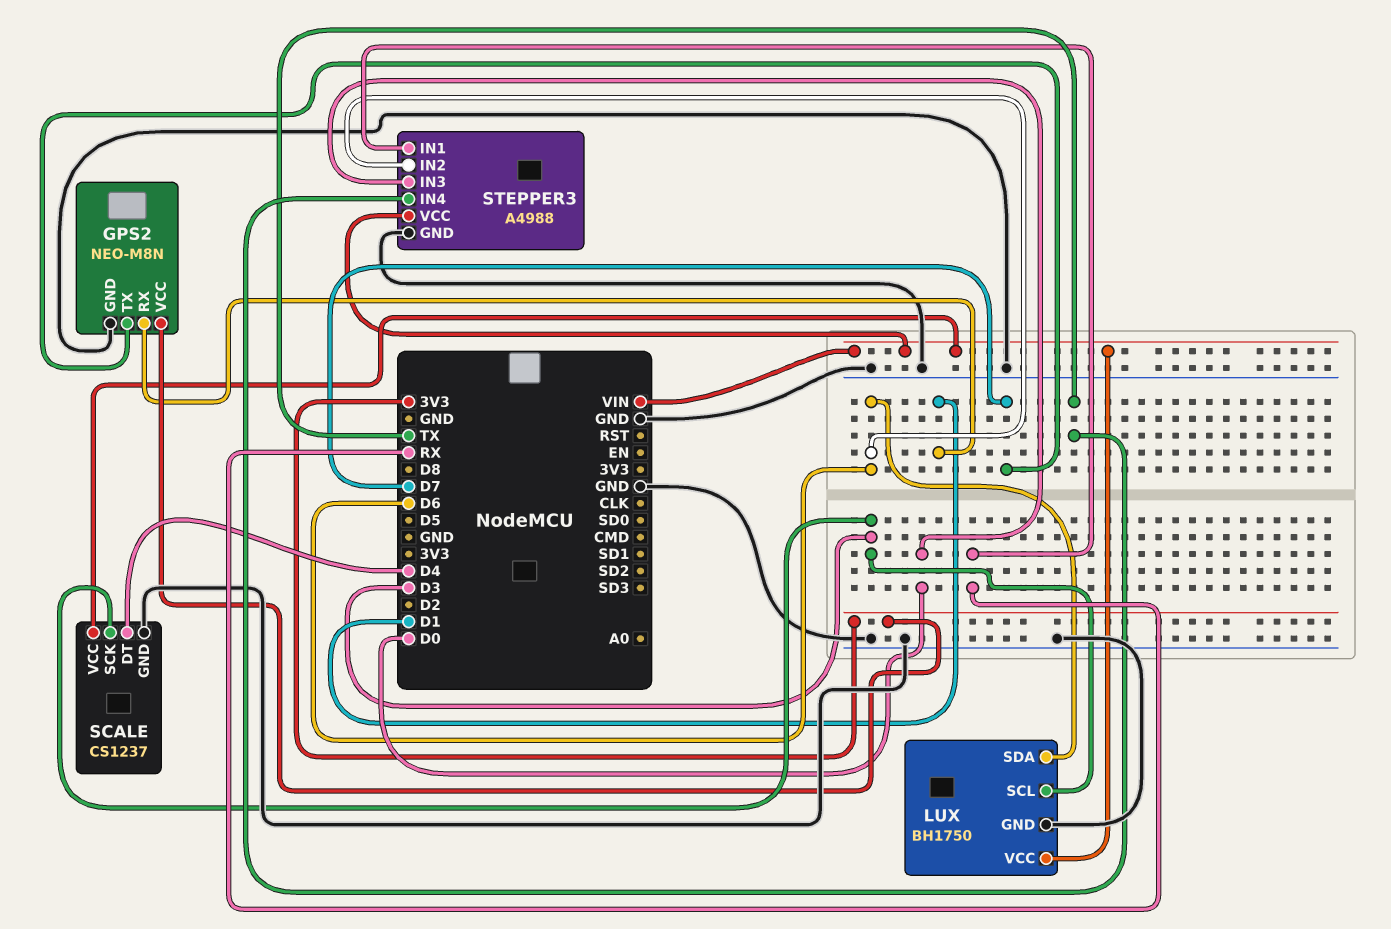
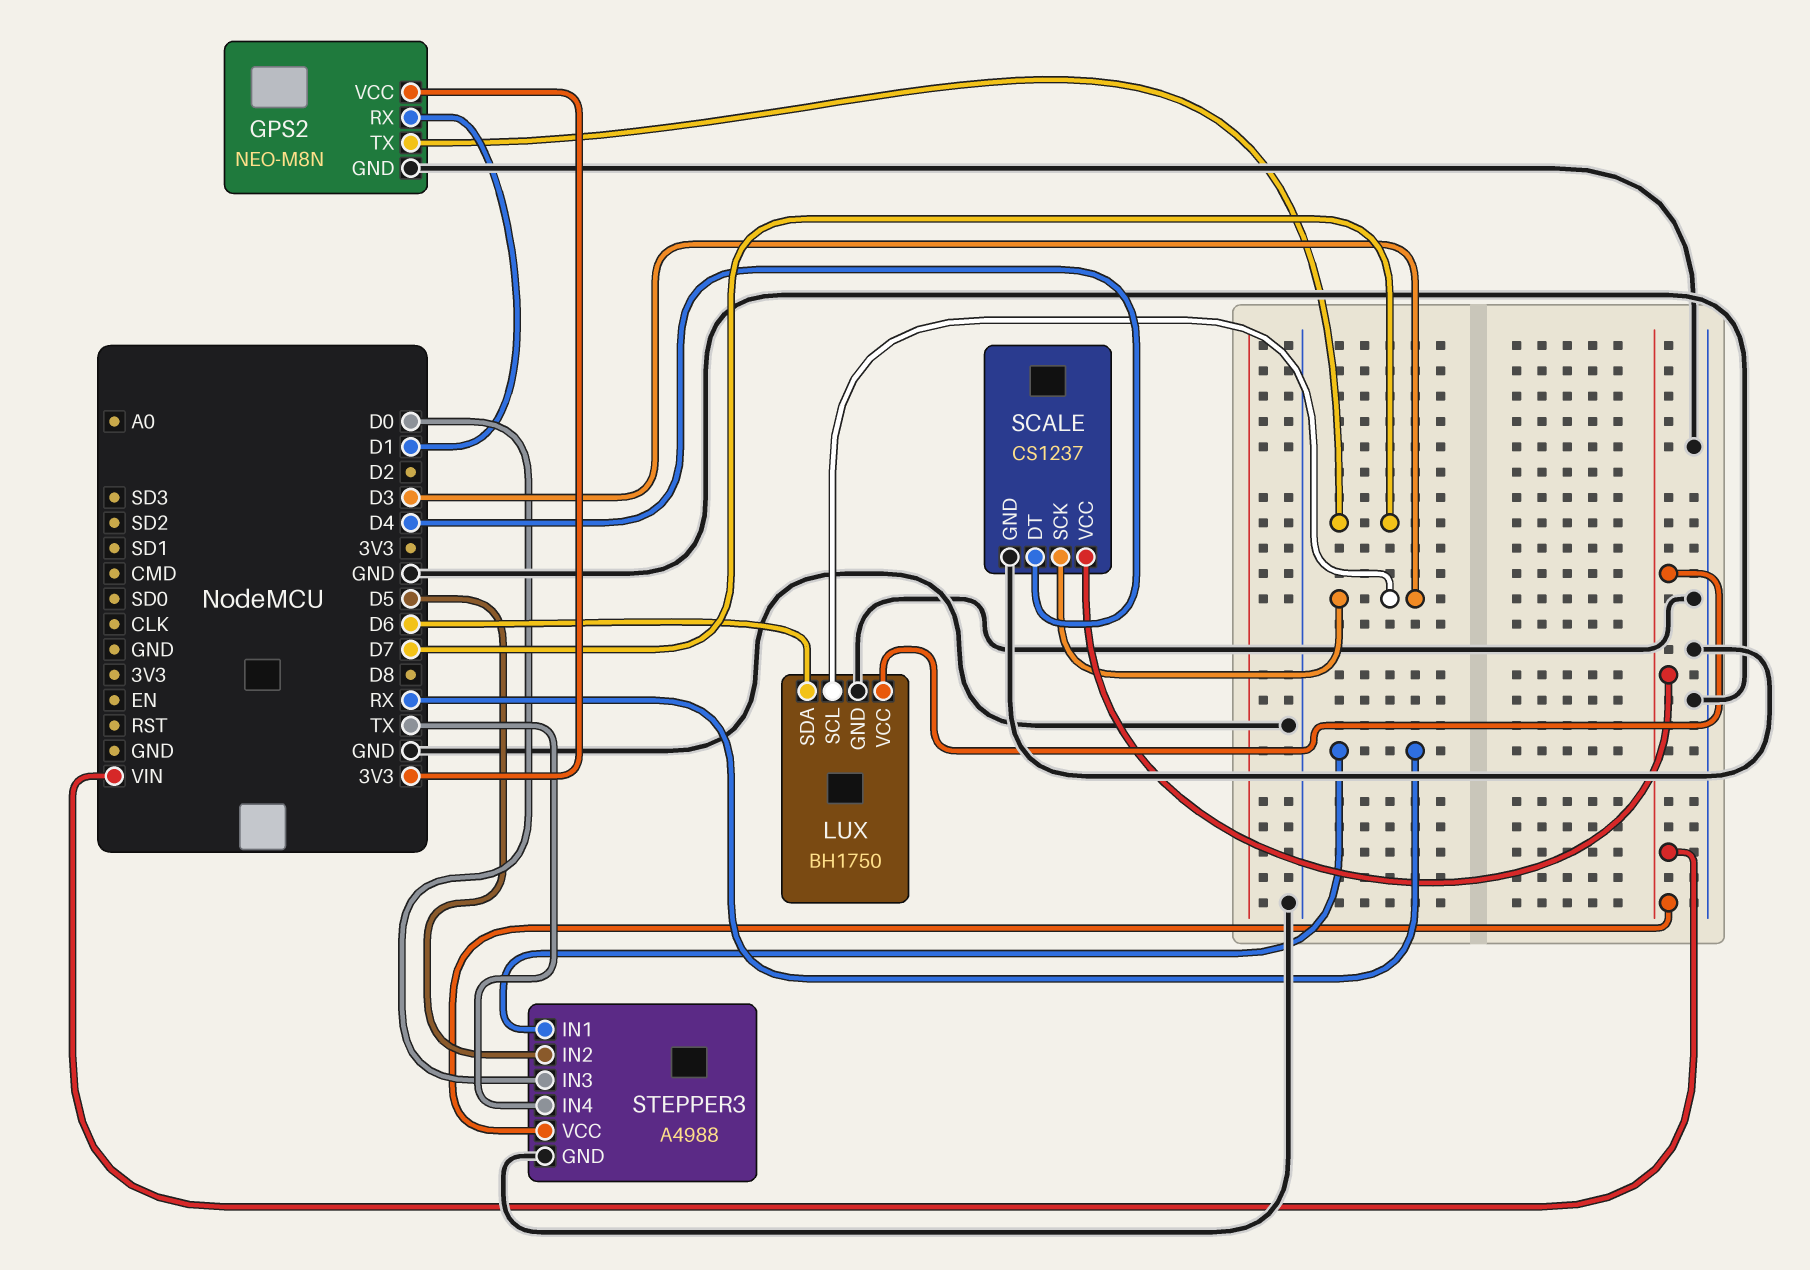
STEPPER3 pin IN2: D6 -> D5

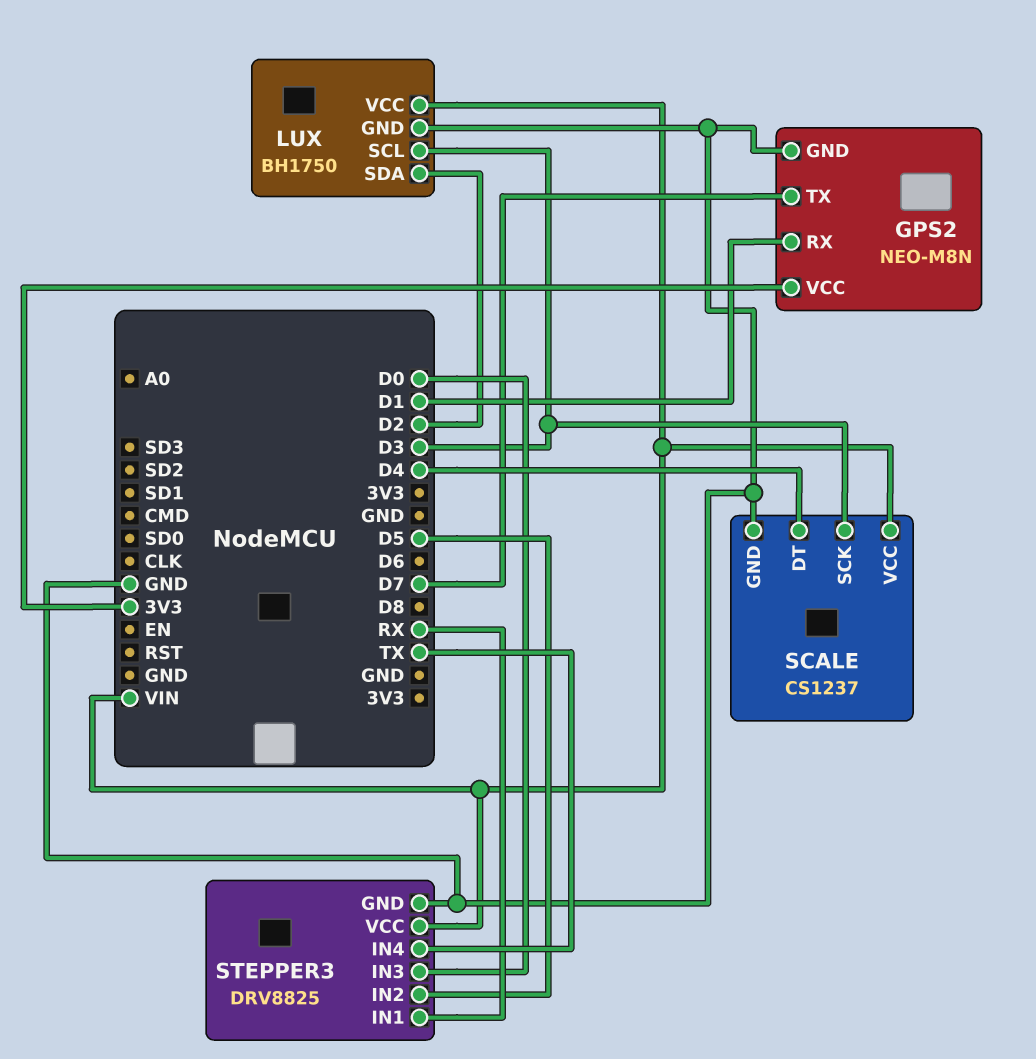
LUX pin SDA: D6 -> D2
STEPPER3: A4988 -> DRV8825

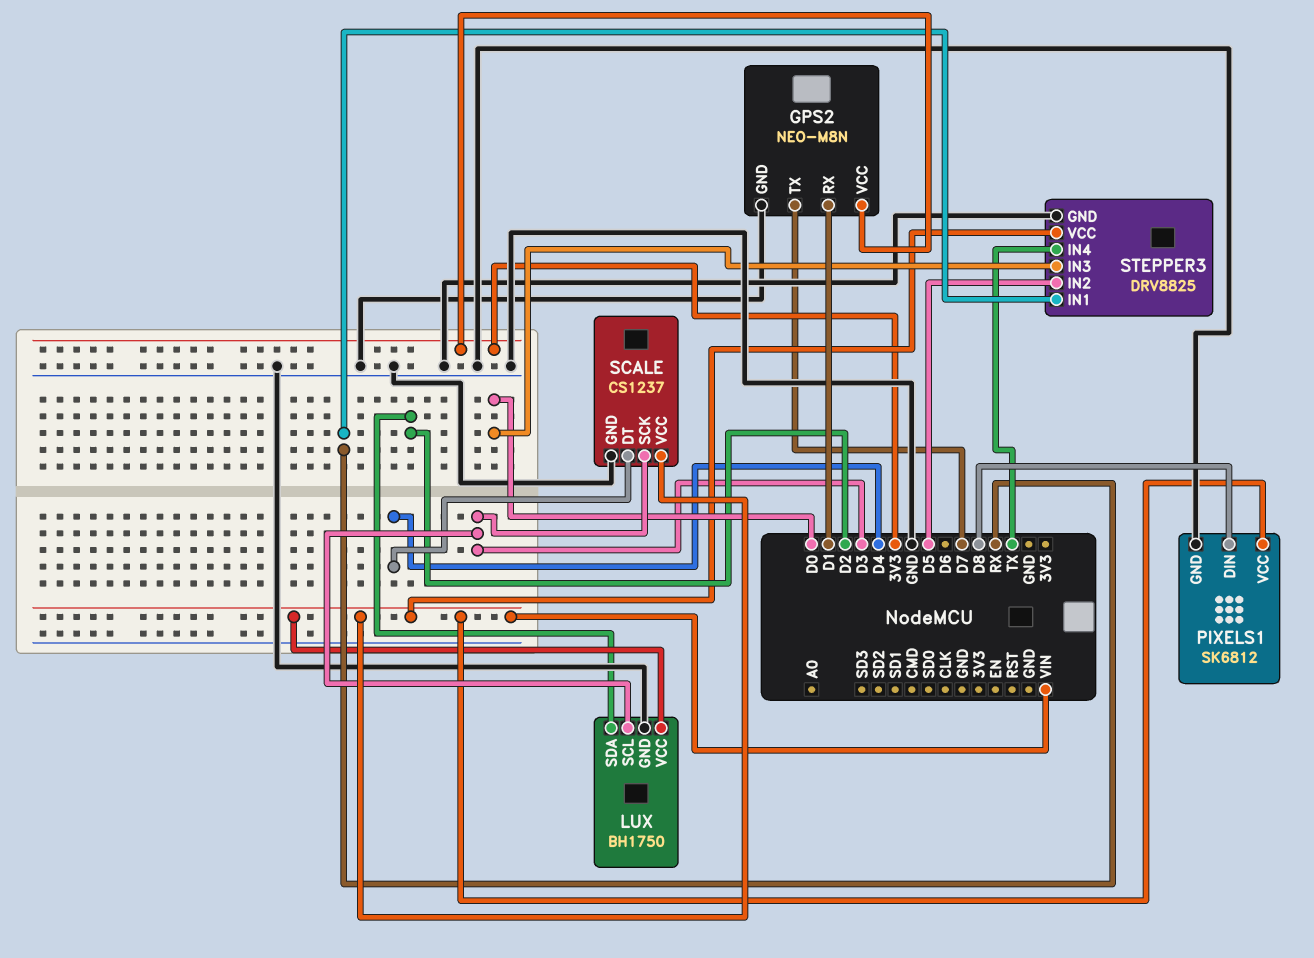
PIXELS1: none -> SK6812
PIXELS1 pin DIN: none -> D8
PIXELS1 pin GND: none -> GND
PIXELS1 pin VCC: none -> VIN

